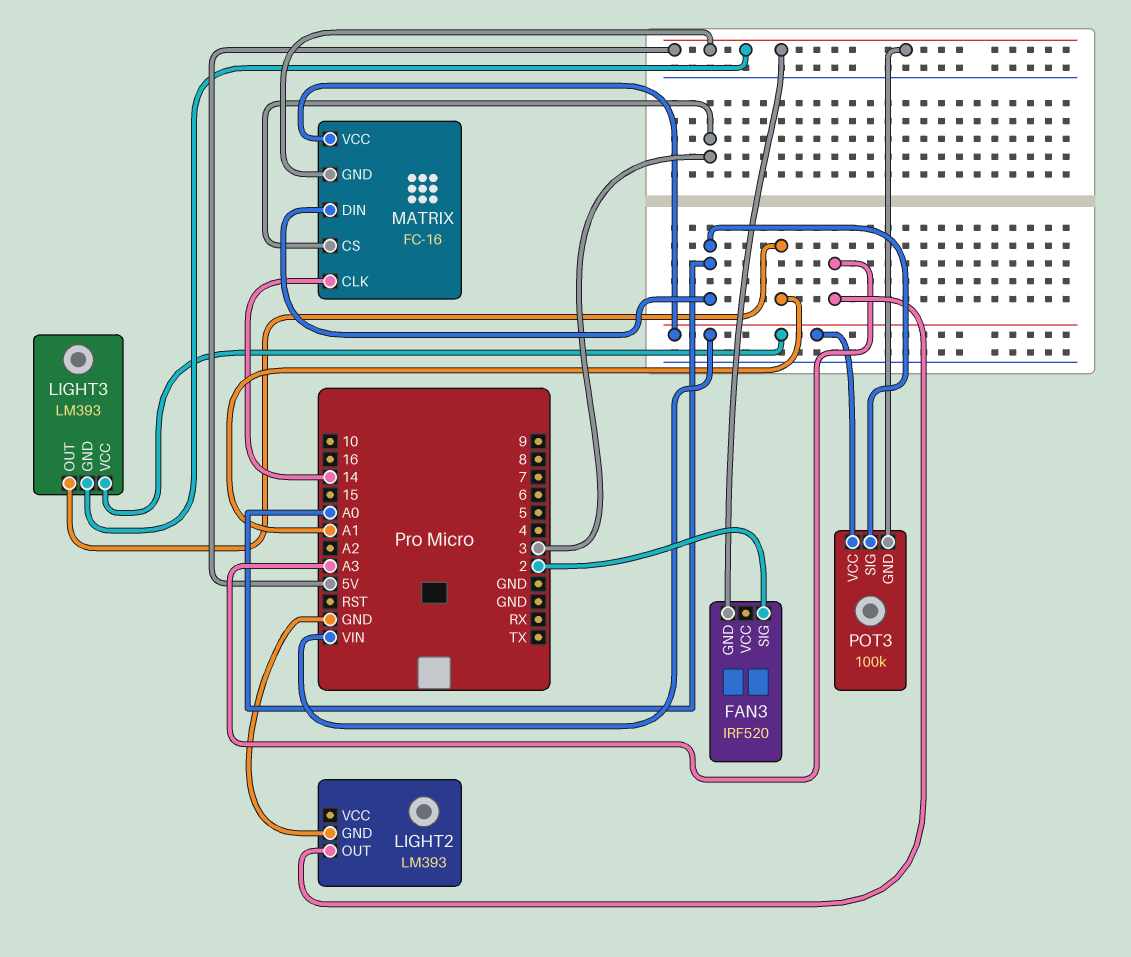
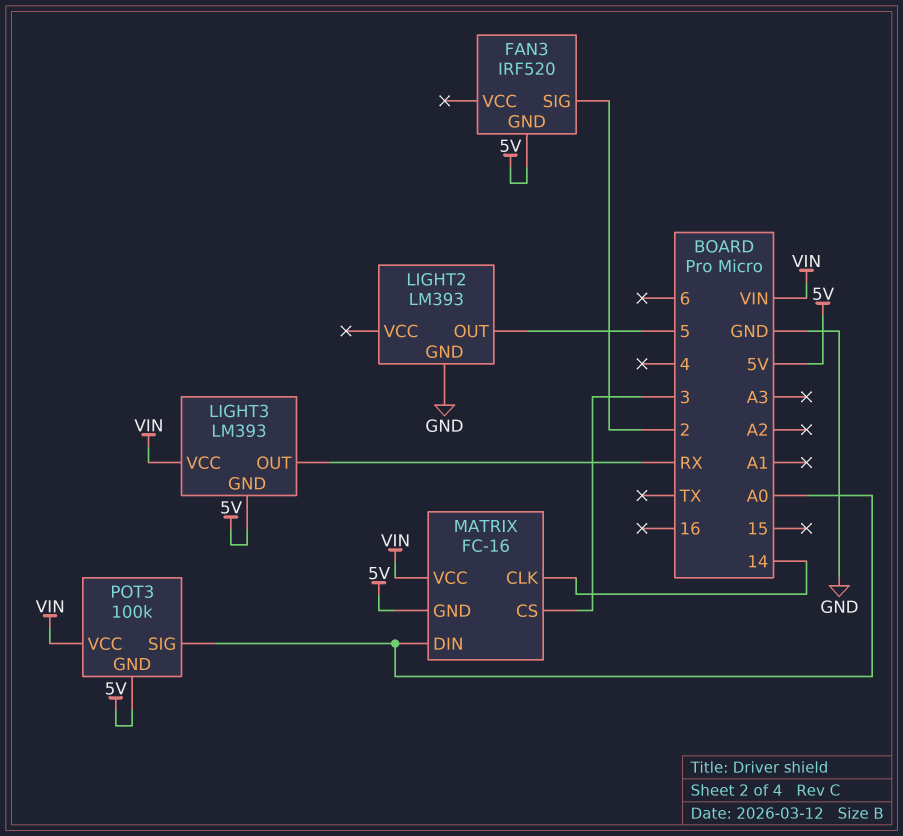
LIGHT2 pin OUT: A3 -> 5
LIGHT3 pin OUT: A1 -> RX

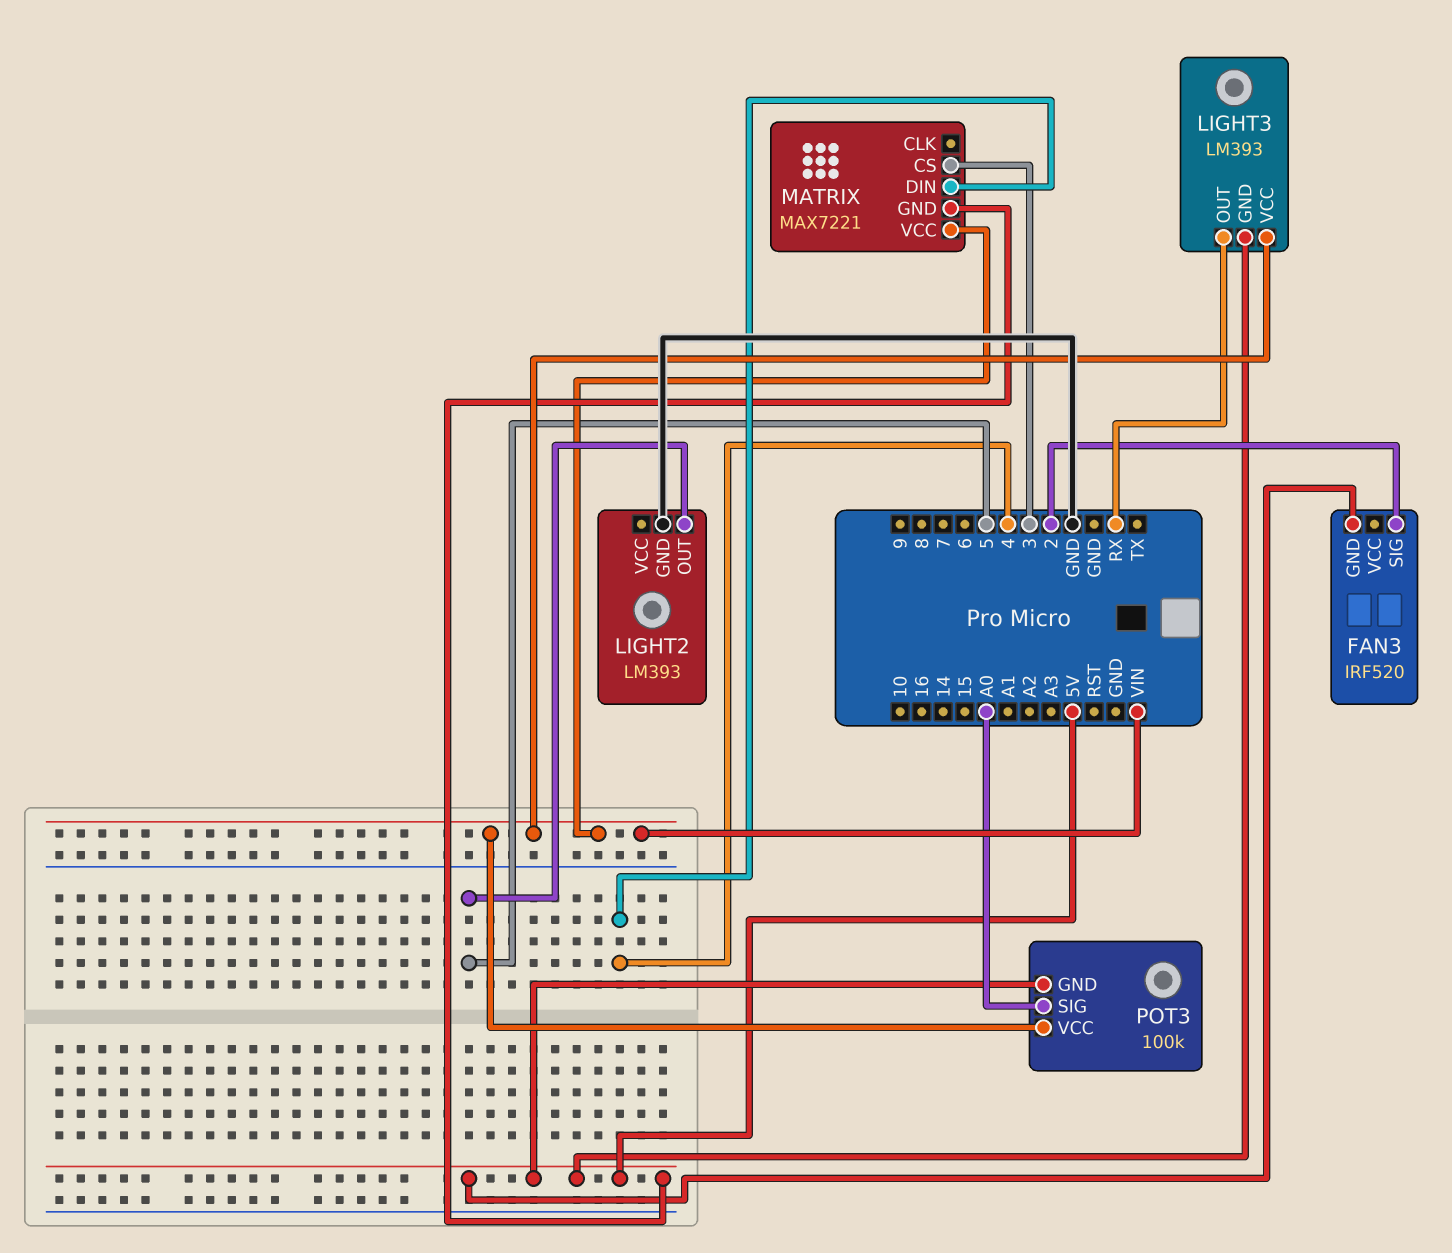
MATRIX: FC-16 -> MAX7221
MATRIX pin CLK: 14 -> none
MATRIX pin DIN: A0 -> 4

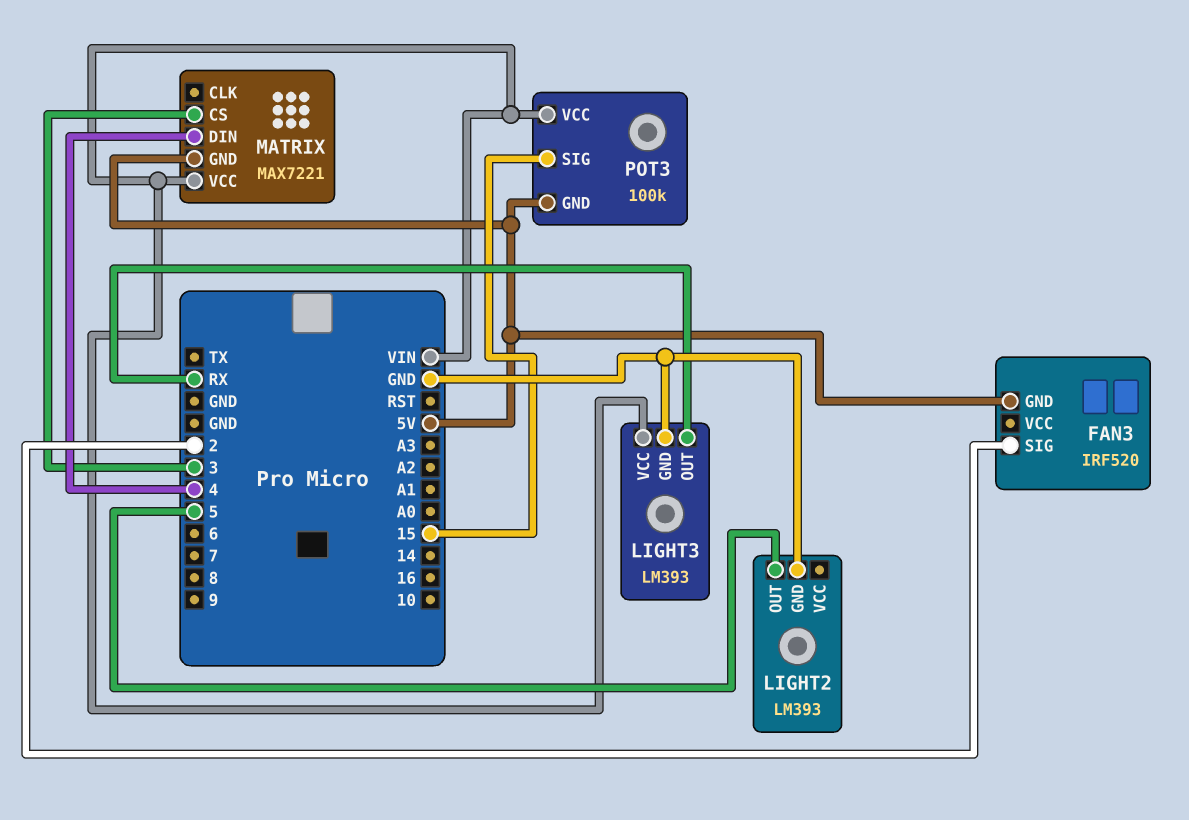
LIGHT3 pin GND: 5V -> GND
POT3 pin SIG: A0 -> 15

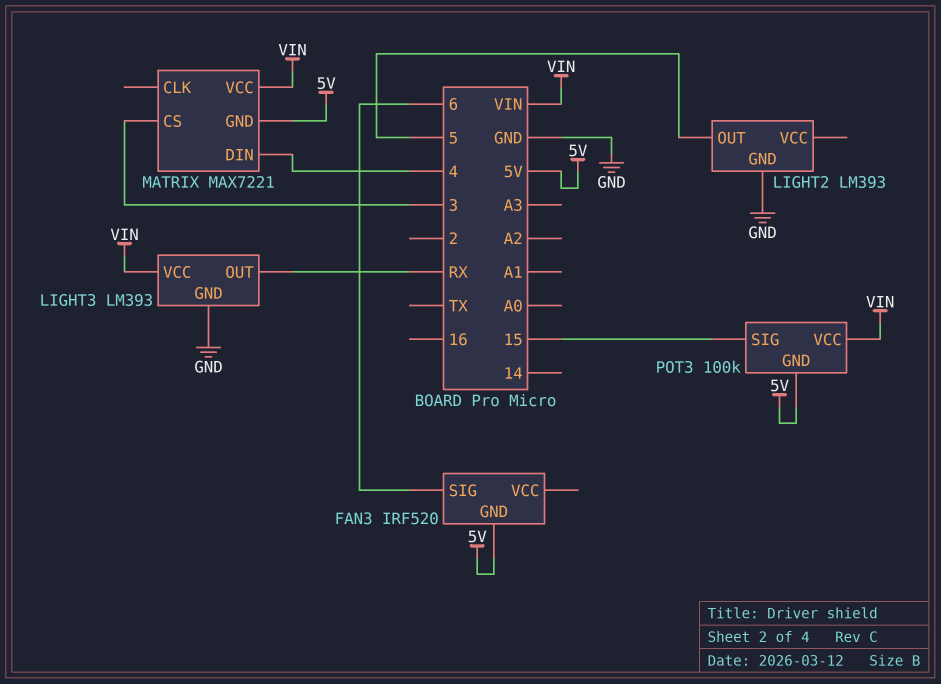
FAN3 pin SIG: 2 -> 6

